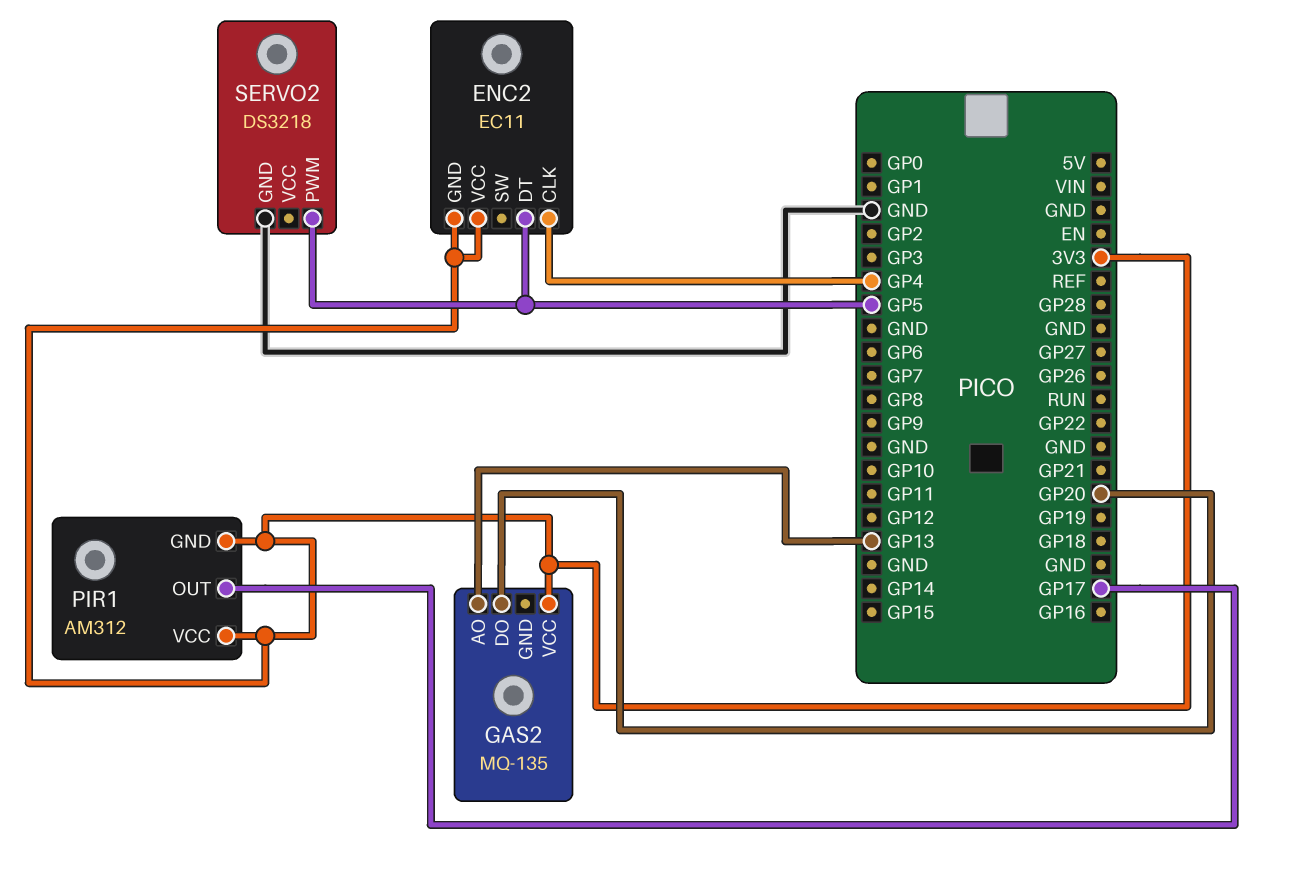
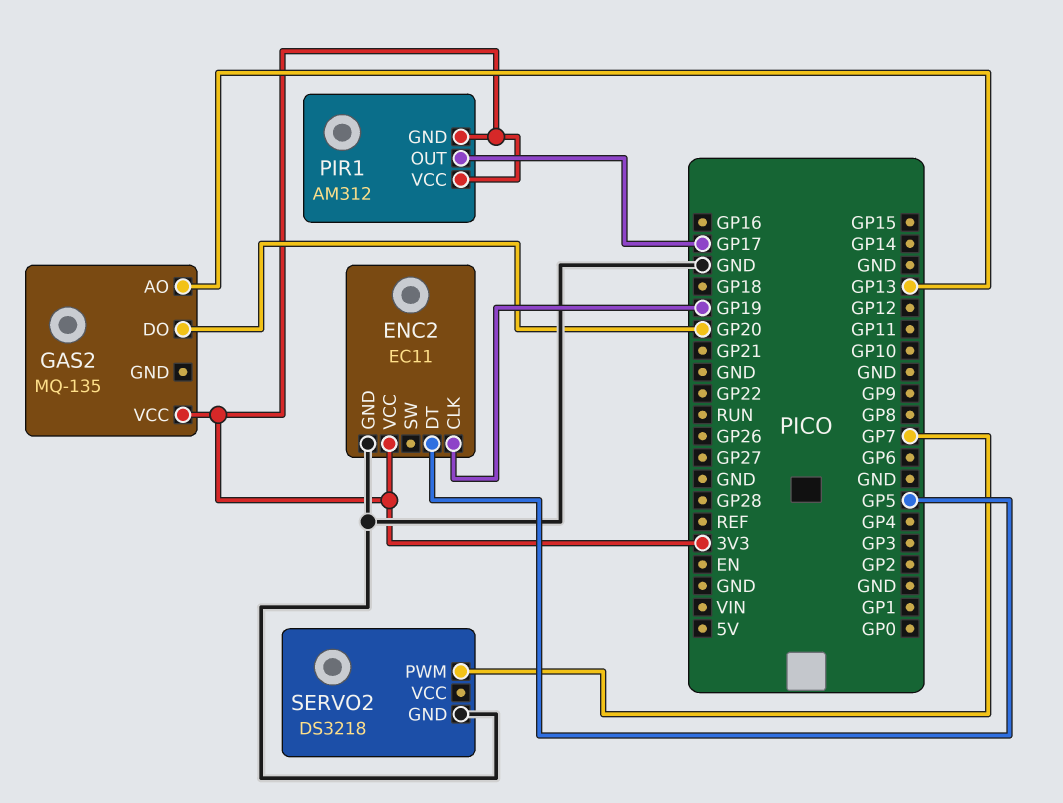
ENC2 pin CLK: GP4 -> GP19
ENC2 pin GND: 3V3 -> GND
SERVO2 pin PWM: GP5 -> GP7

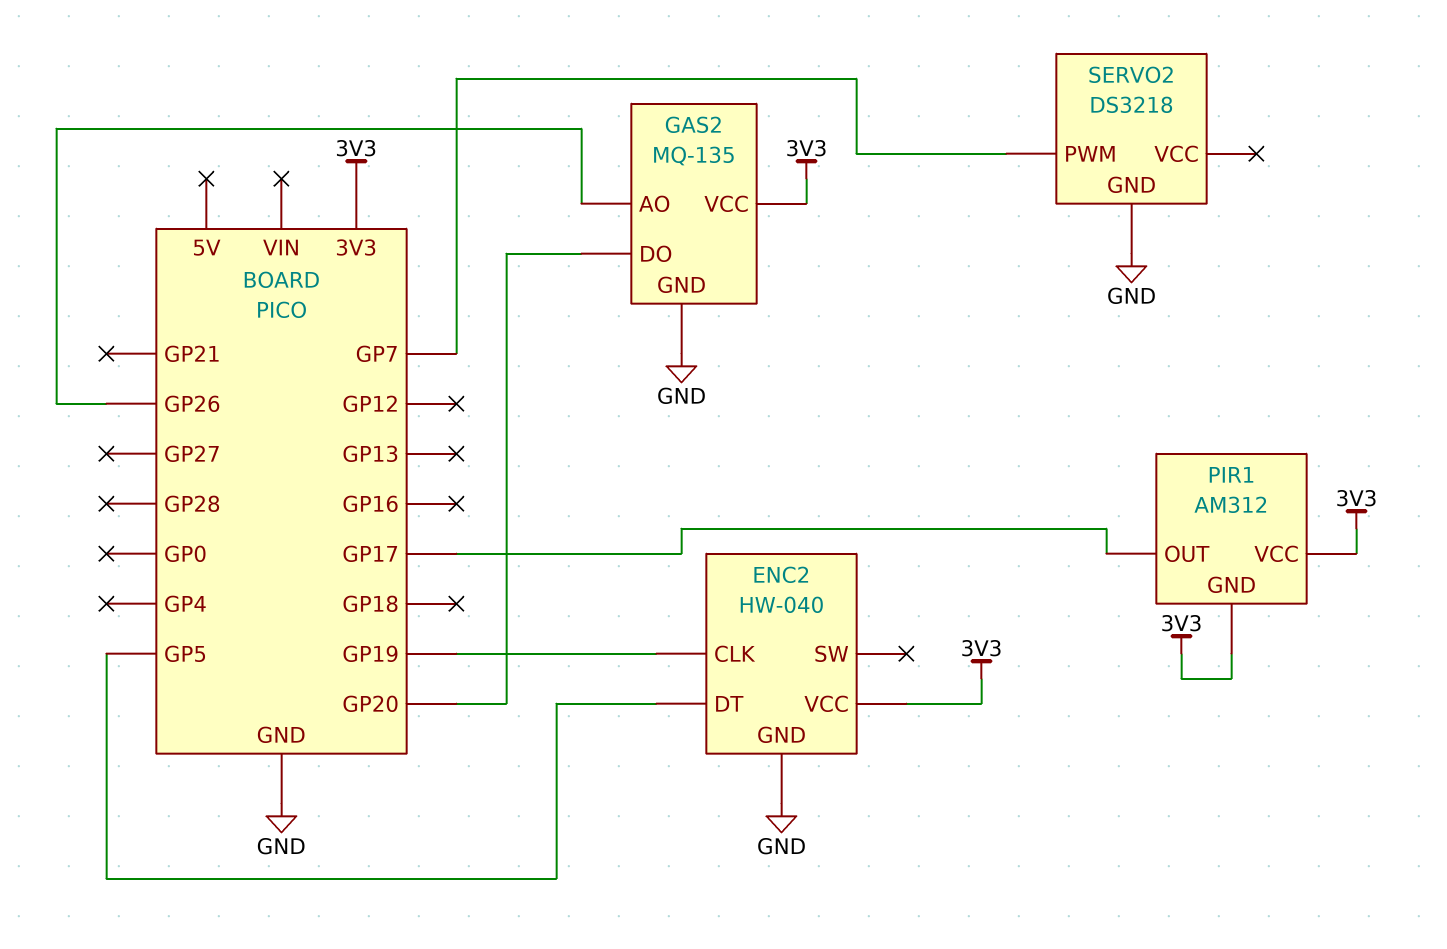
ENC2: EC11 -> HW-040
GAS2 pin AO: GP13 -> GP26
GAS2 pin GND: none -> GND

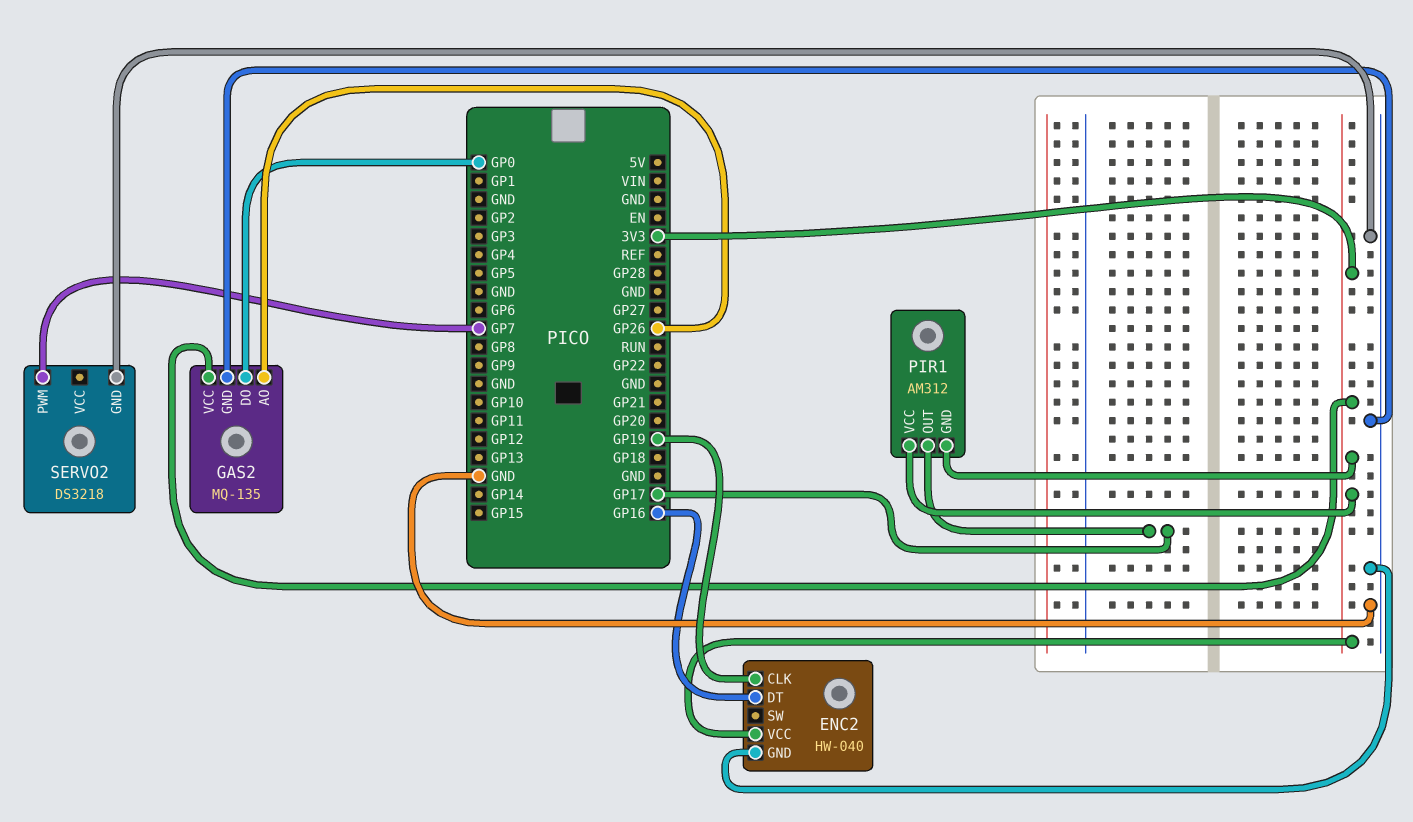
ENC2 pin DT: GP5 -> GP16
GAS2 pin DO: GP20 -> GP0

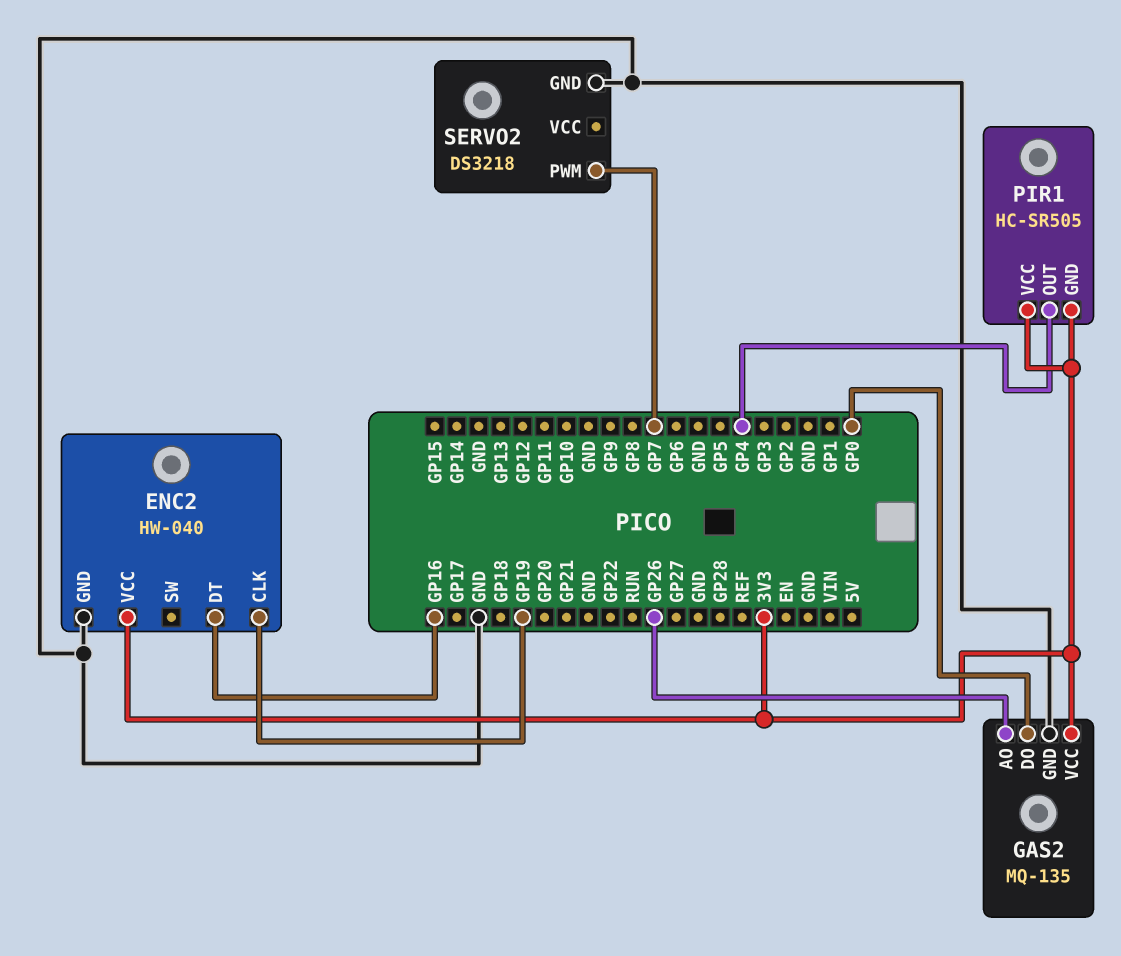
PIR1: AM312 -> HC-SR505
PIR1 pin OUT: GP17 -> GP4

